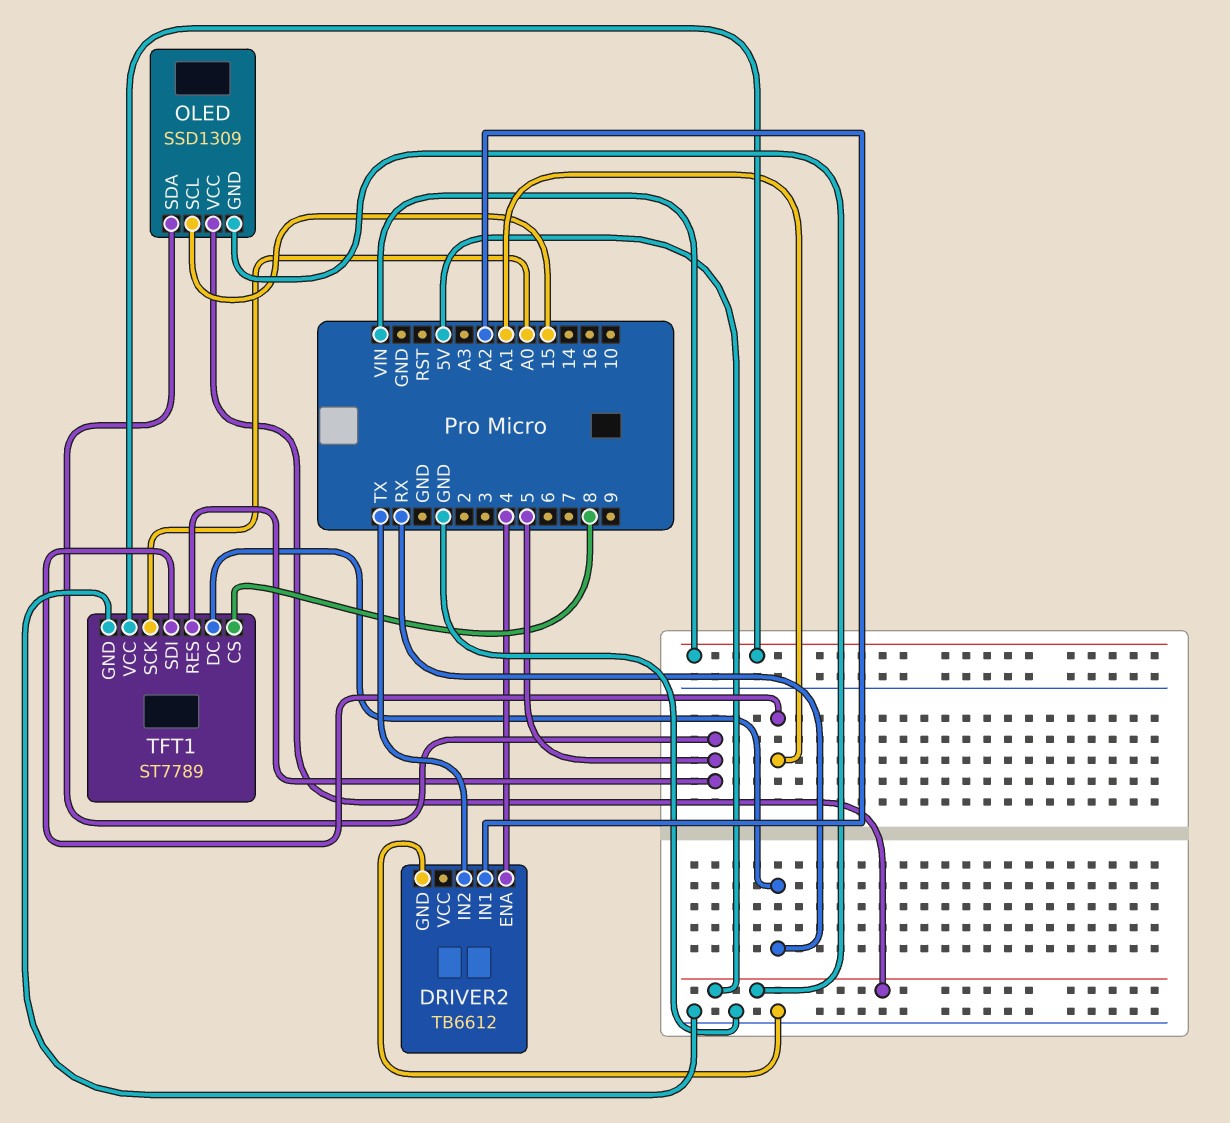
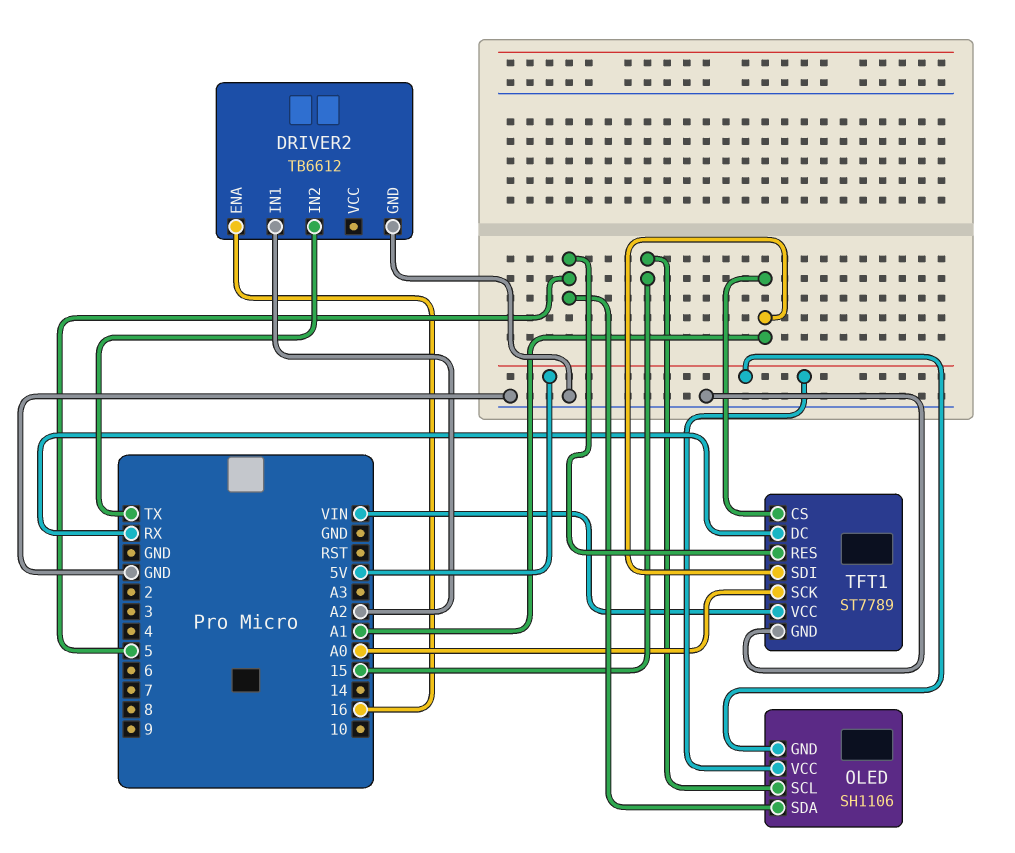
DRIVER2 pin ENA: 4 -> 16
OLED: SSD1309 -> SH1106
TFT1 pin CS: 8 -> A1

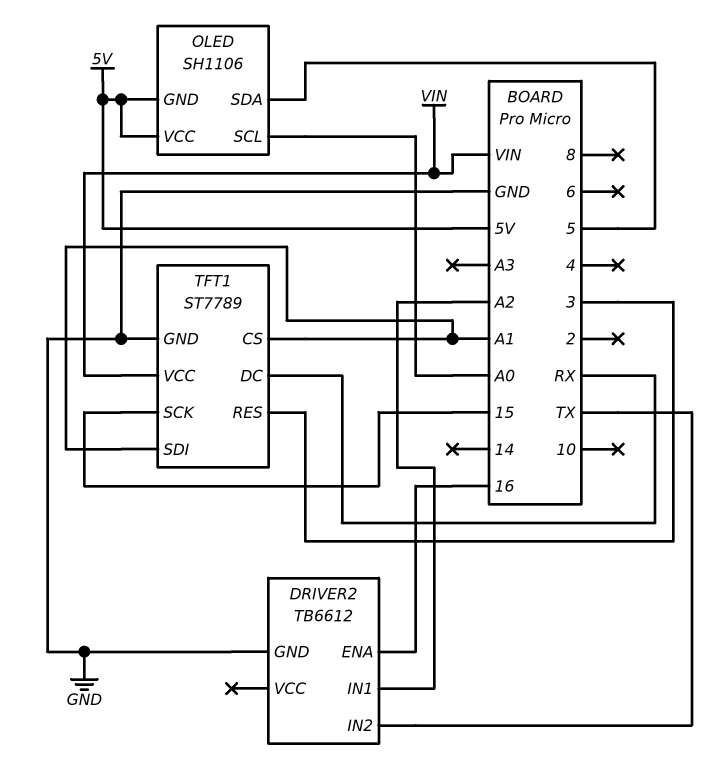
OLED pin SCL: 15 -> A0
TFT1 pin RES: 5 -> 3
TFT1 pin SCK: A0 -> 15

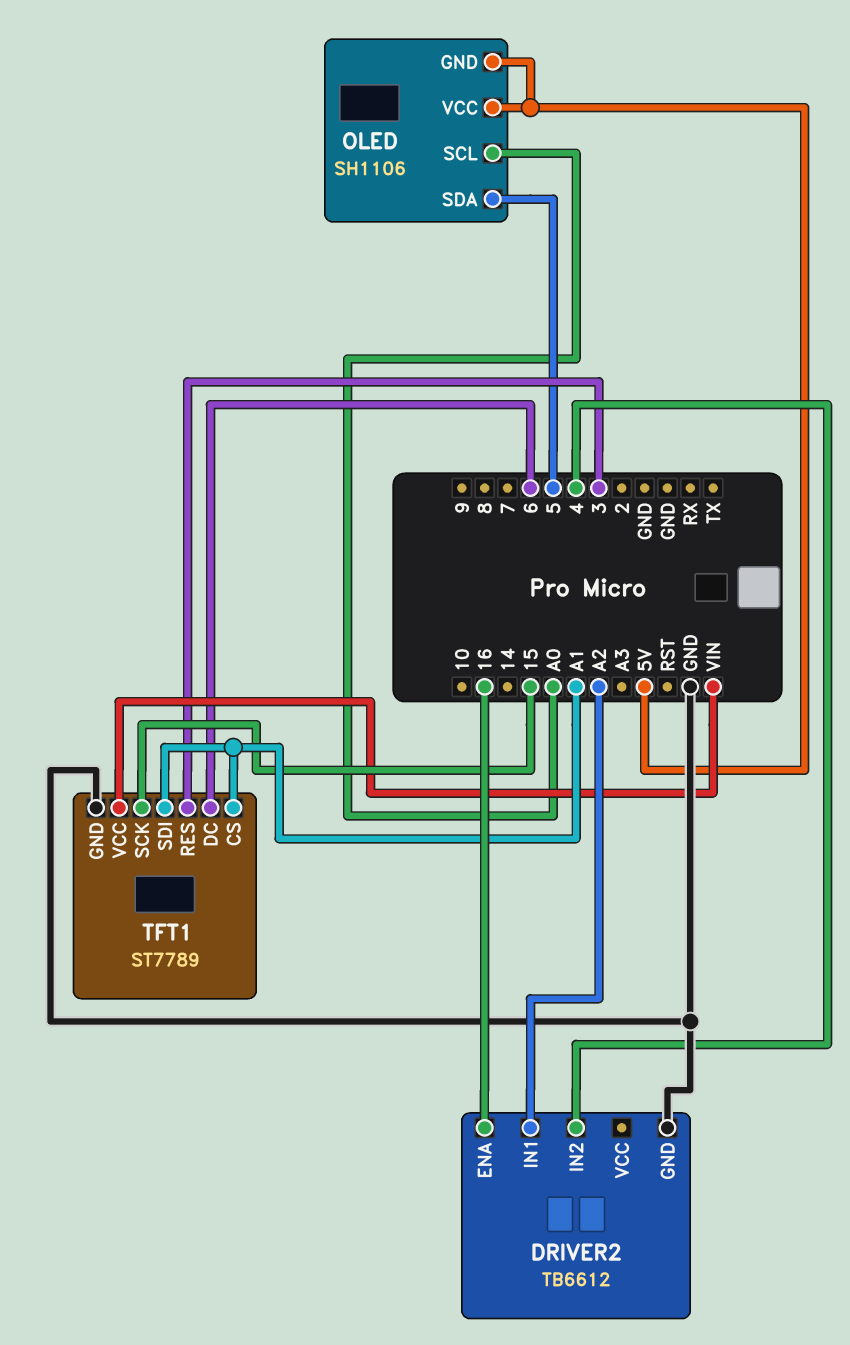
DRIVER2 pin IN2: TX -> 4
TFT1 pin DC: RX -> 6

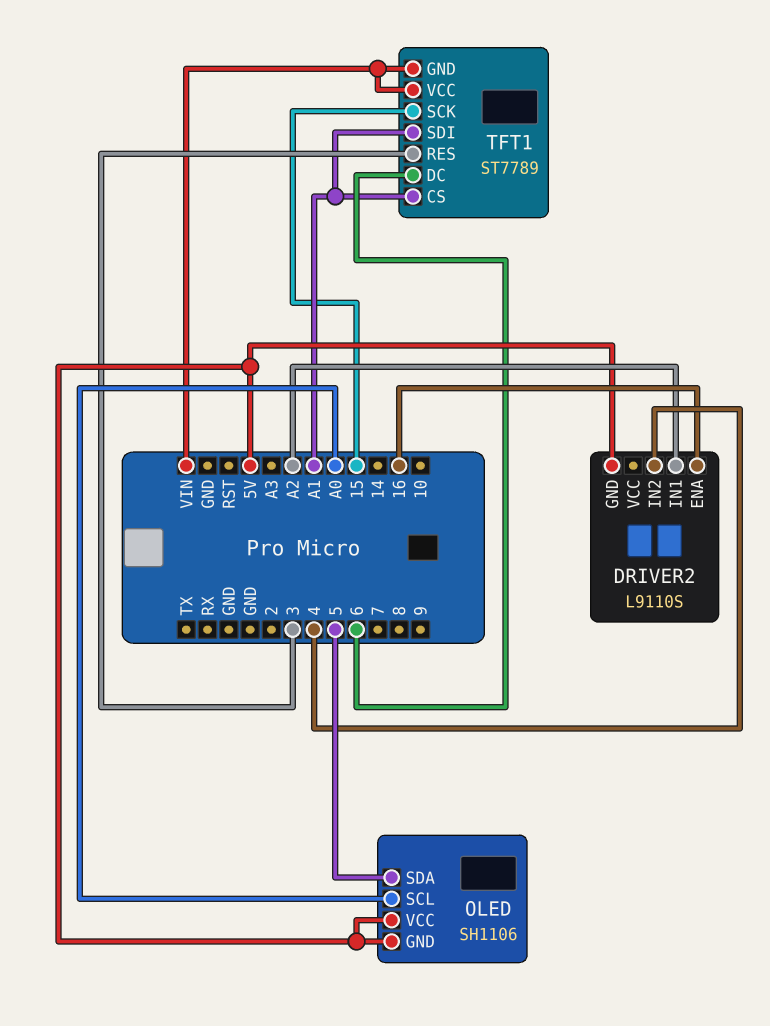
DRIVER2: TB6612 -> L9110S
DRIVER2 pin GND: GND -> 5V
TFT1 pin GND: GND -> VIN

